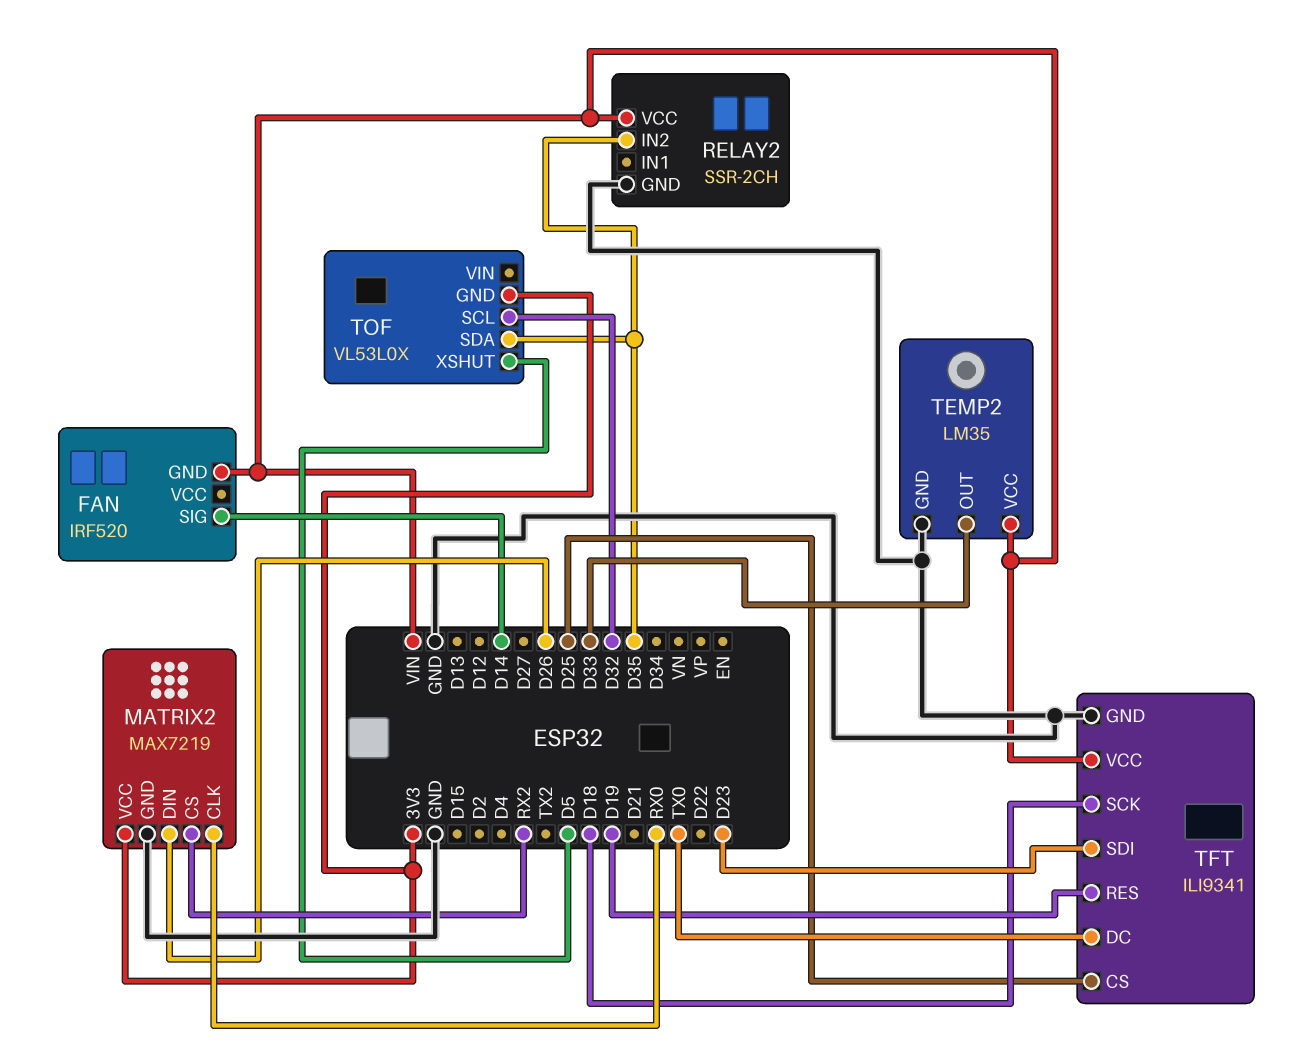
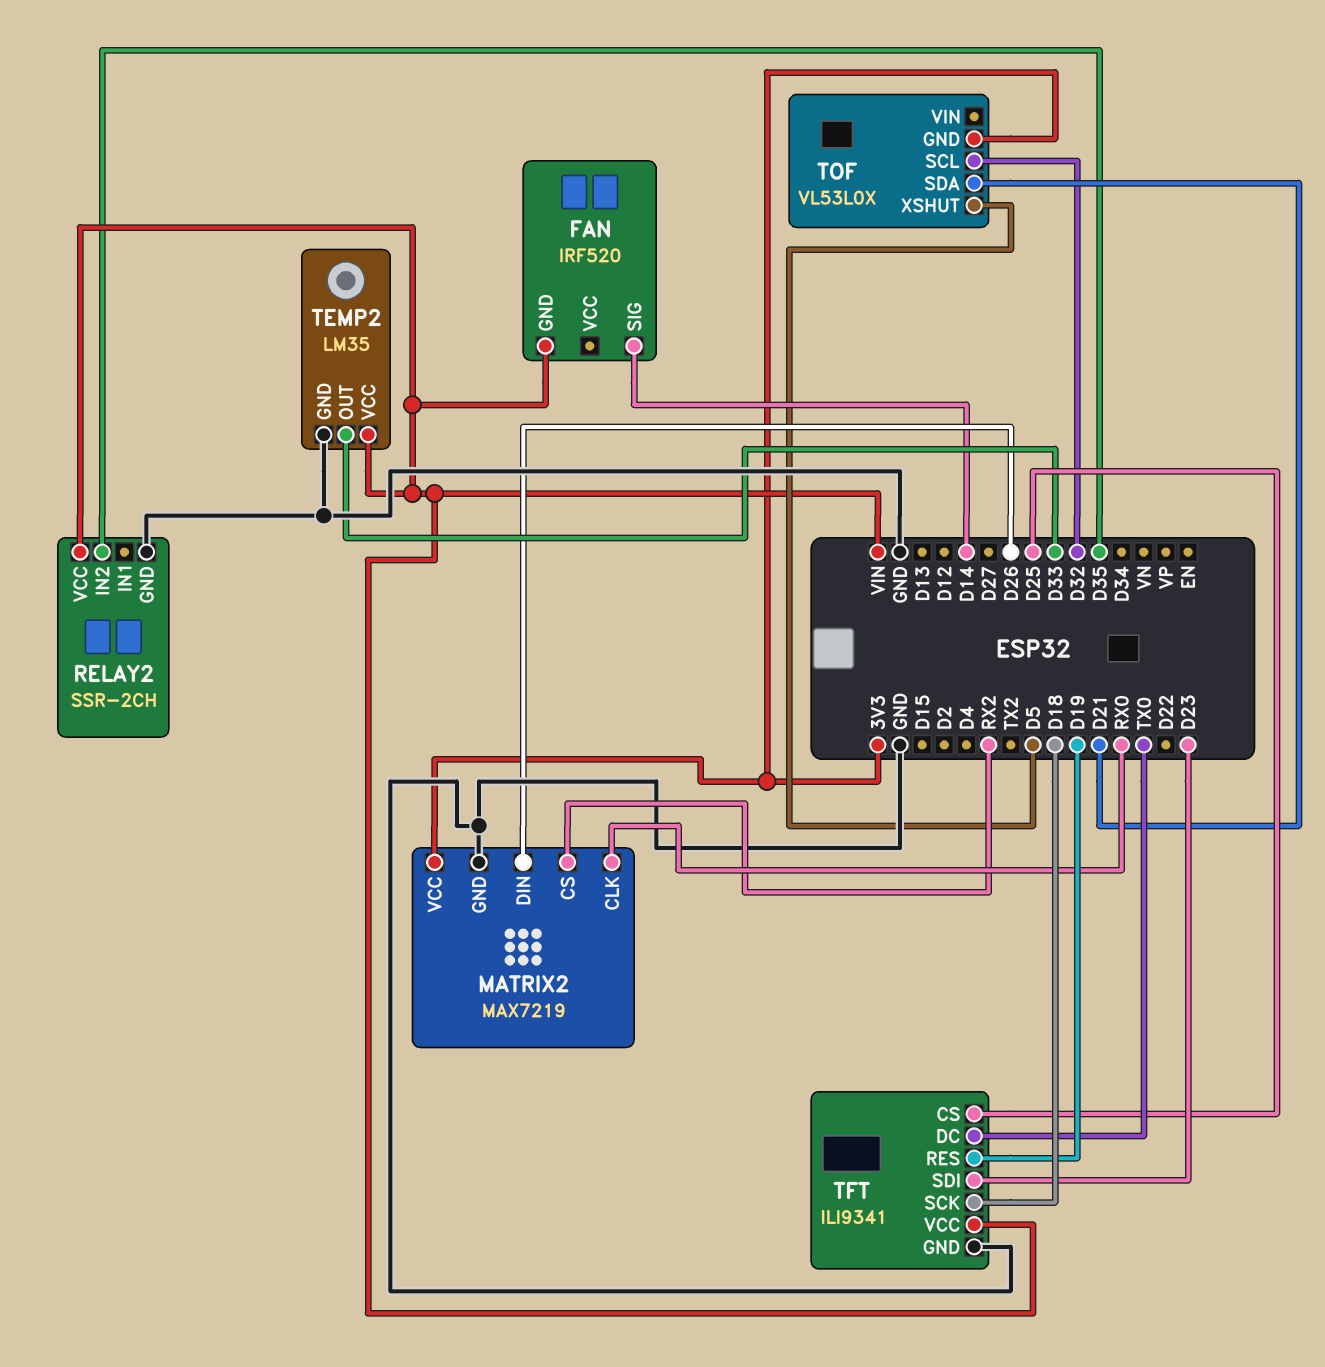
TOF pin SDA: D35 -> D21

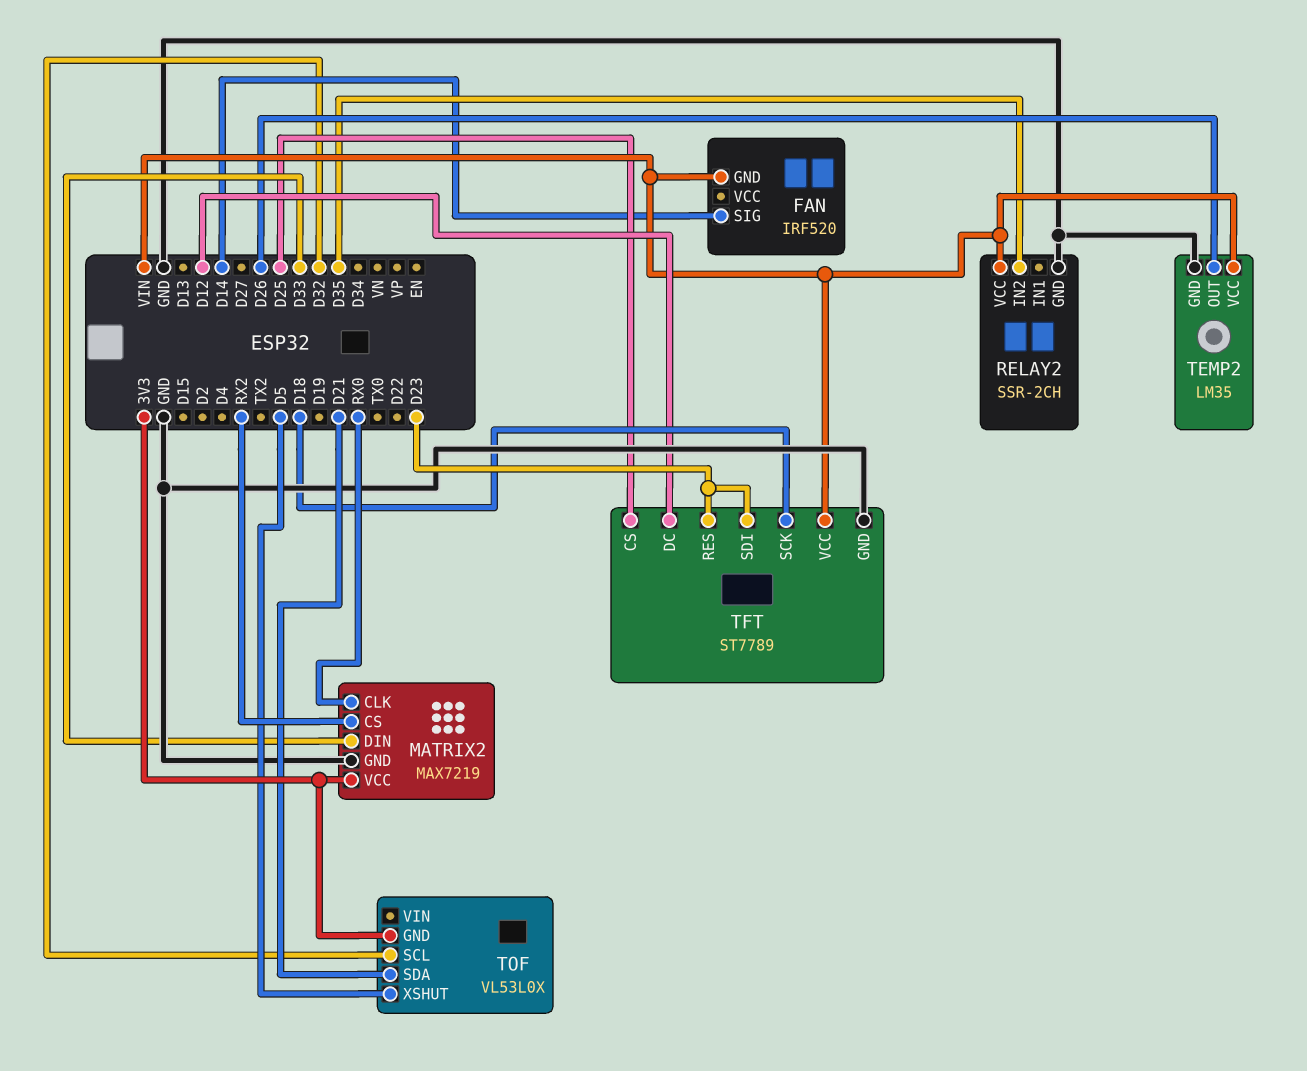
MATRIX2 pin DIN: D26 -> D33
TEMP2 pin OUT: D33 -> D26
TFT: ILI9341 -> ST7789
TFT pin DC: TX0 -> D12
TFT pin RES: D19 -> D23

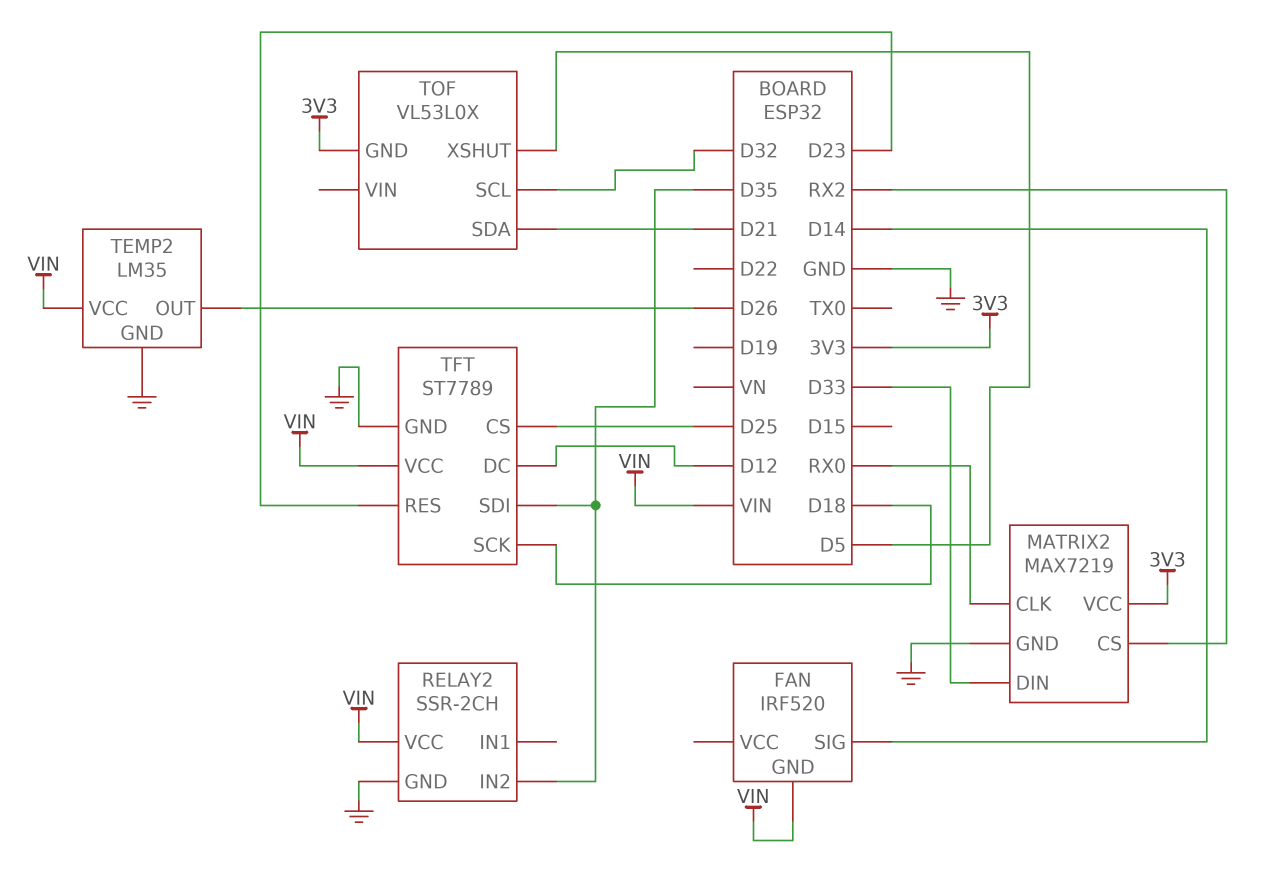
TFT pin SDI: D23 -> D35

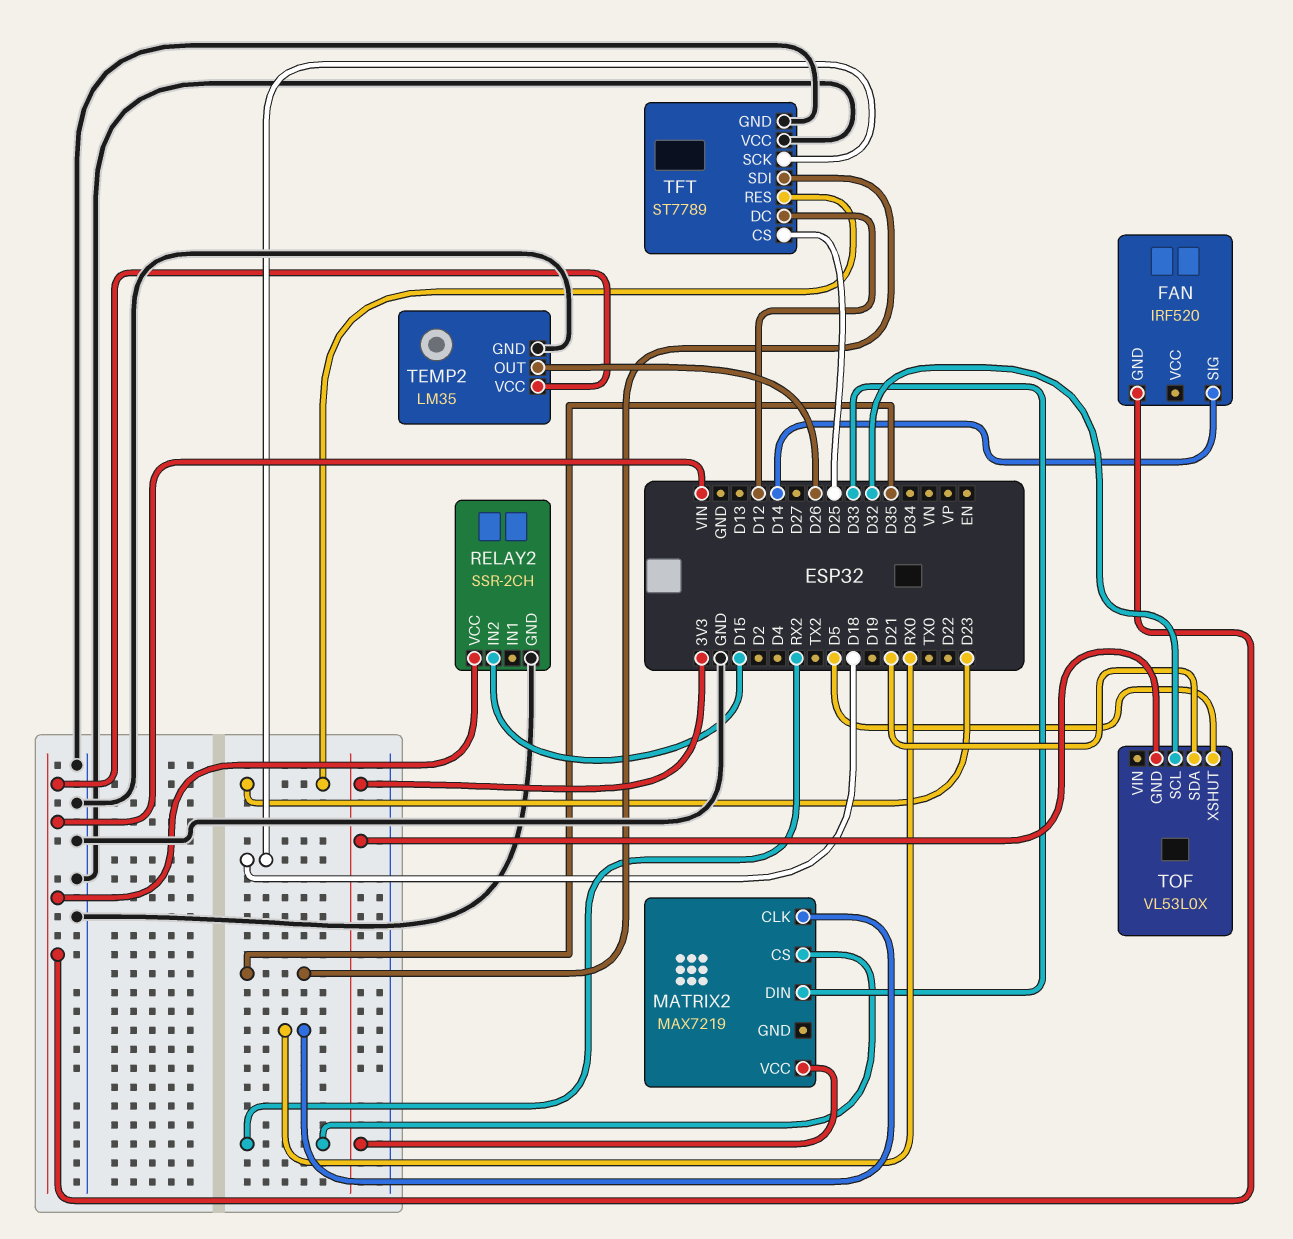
MATRIX2 pin GND: GND -> none
RELAY2 pin IN2: D35 -> D15
TFT pin VCC: VIN -> GND

